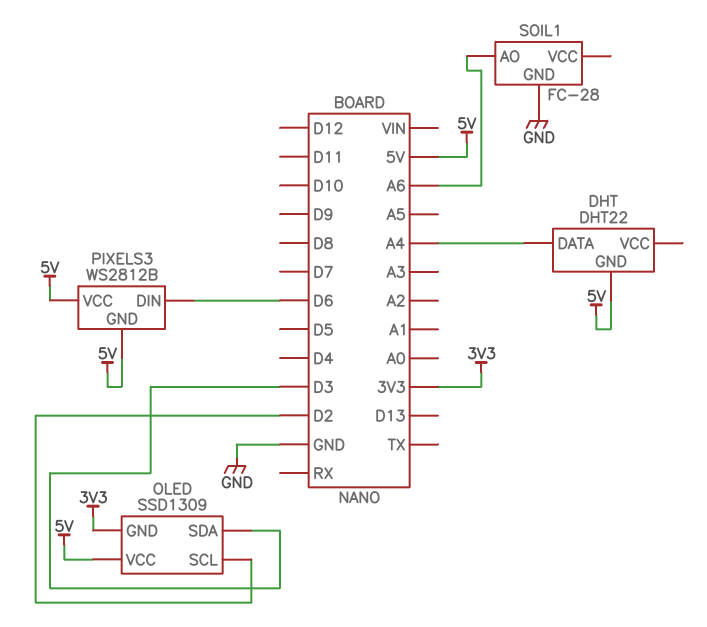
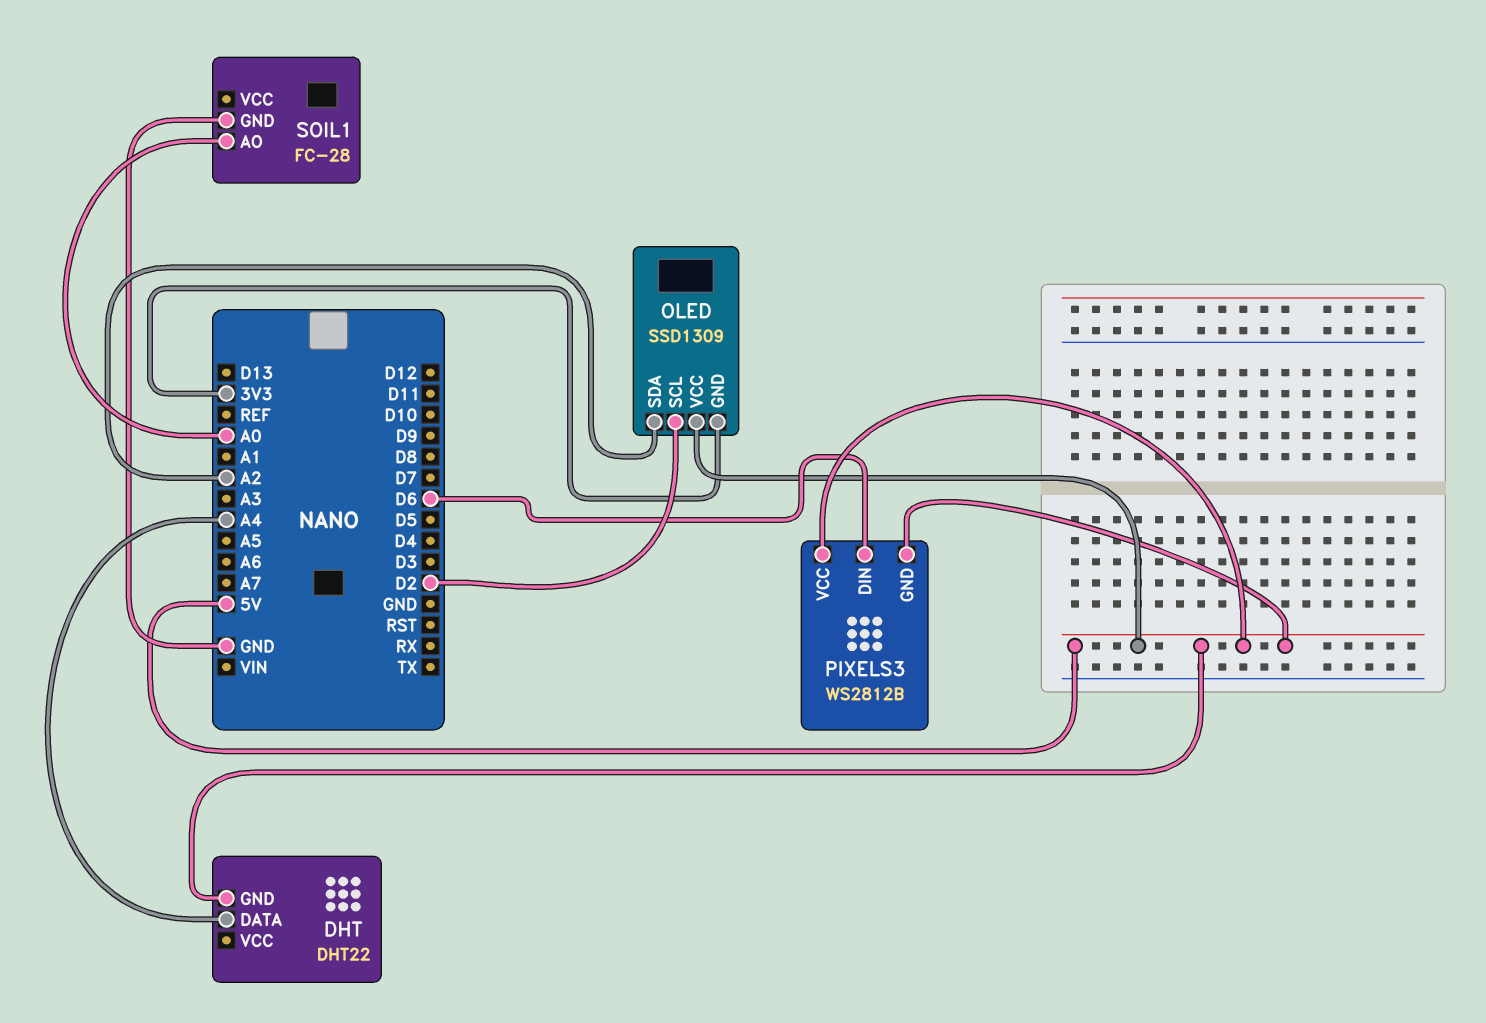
OLED pin SDA: D3 -> A2
SOIL1 pin AO: A6 -> A0

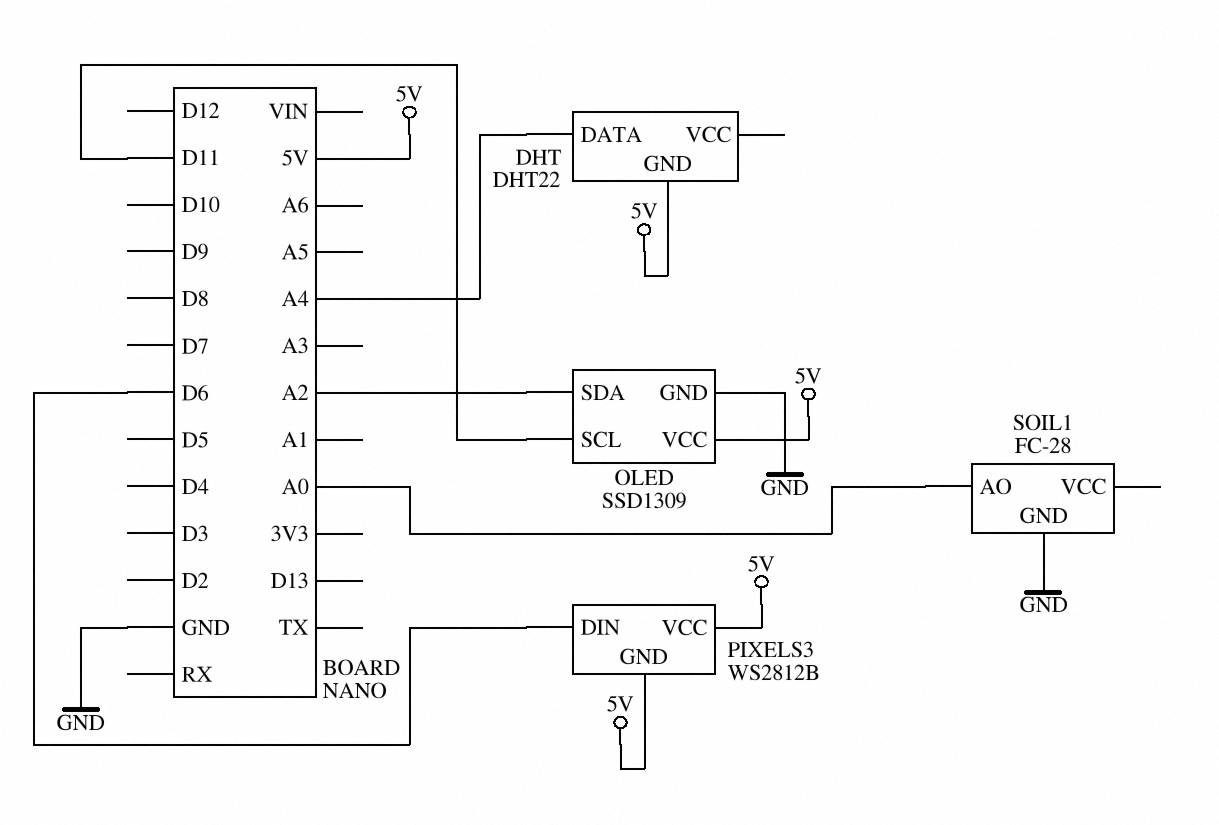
OLED pin GND: 3V3 -> GND
OLED pin SCL: D2 -> D11

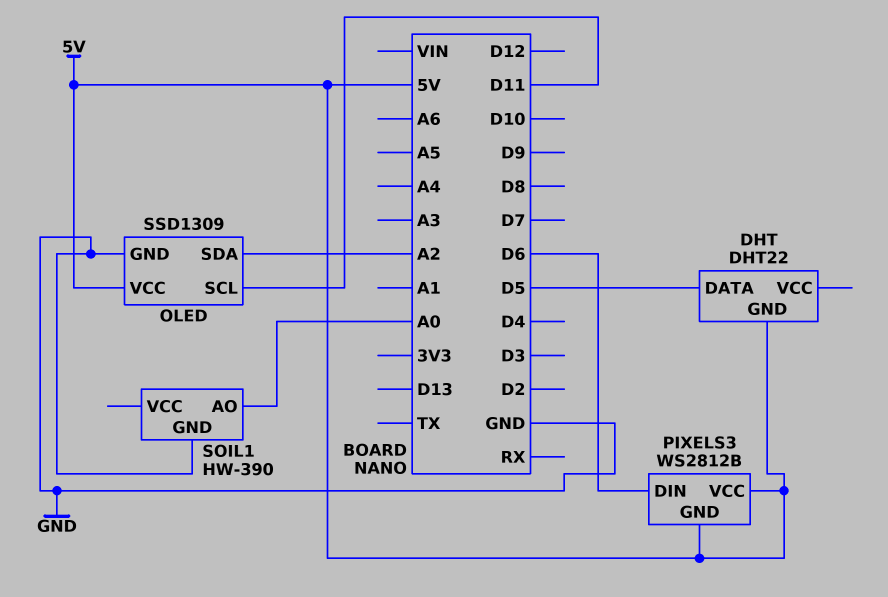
DHT pin DATA: A4 -> D5
SOIL1: FC-28 -> HW-390

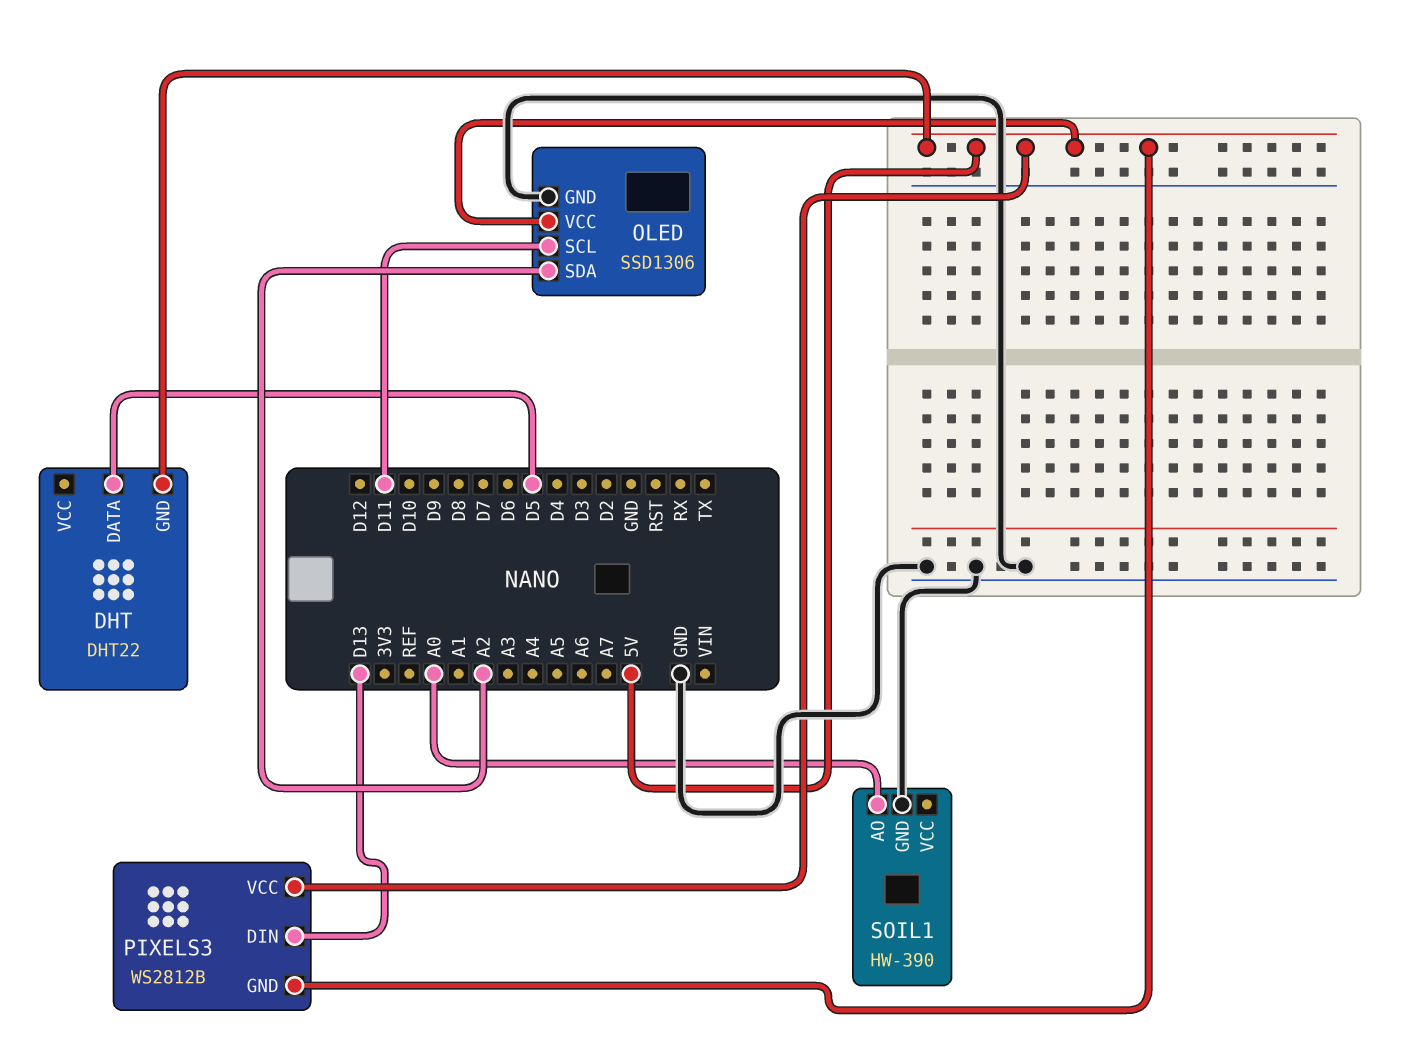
OLED: SSD1309 -> SSD1306
PIXELS3 pin DIN: D6 -> D13

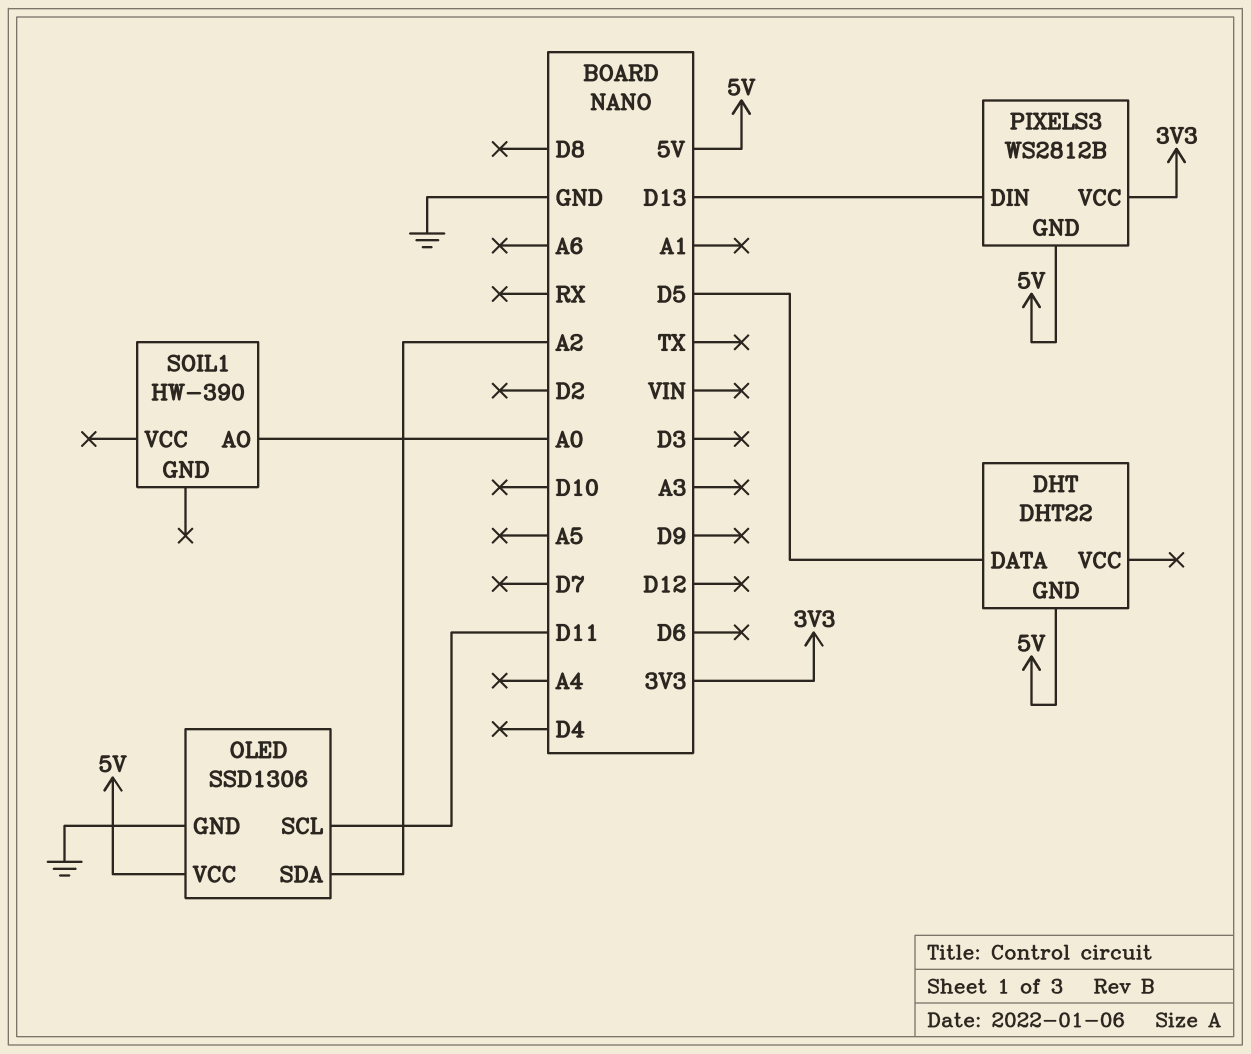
PIXELS3 pin VCC: 5V -> 3V3
SOIL1 pin GND: GND -> none

